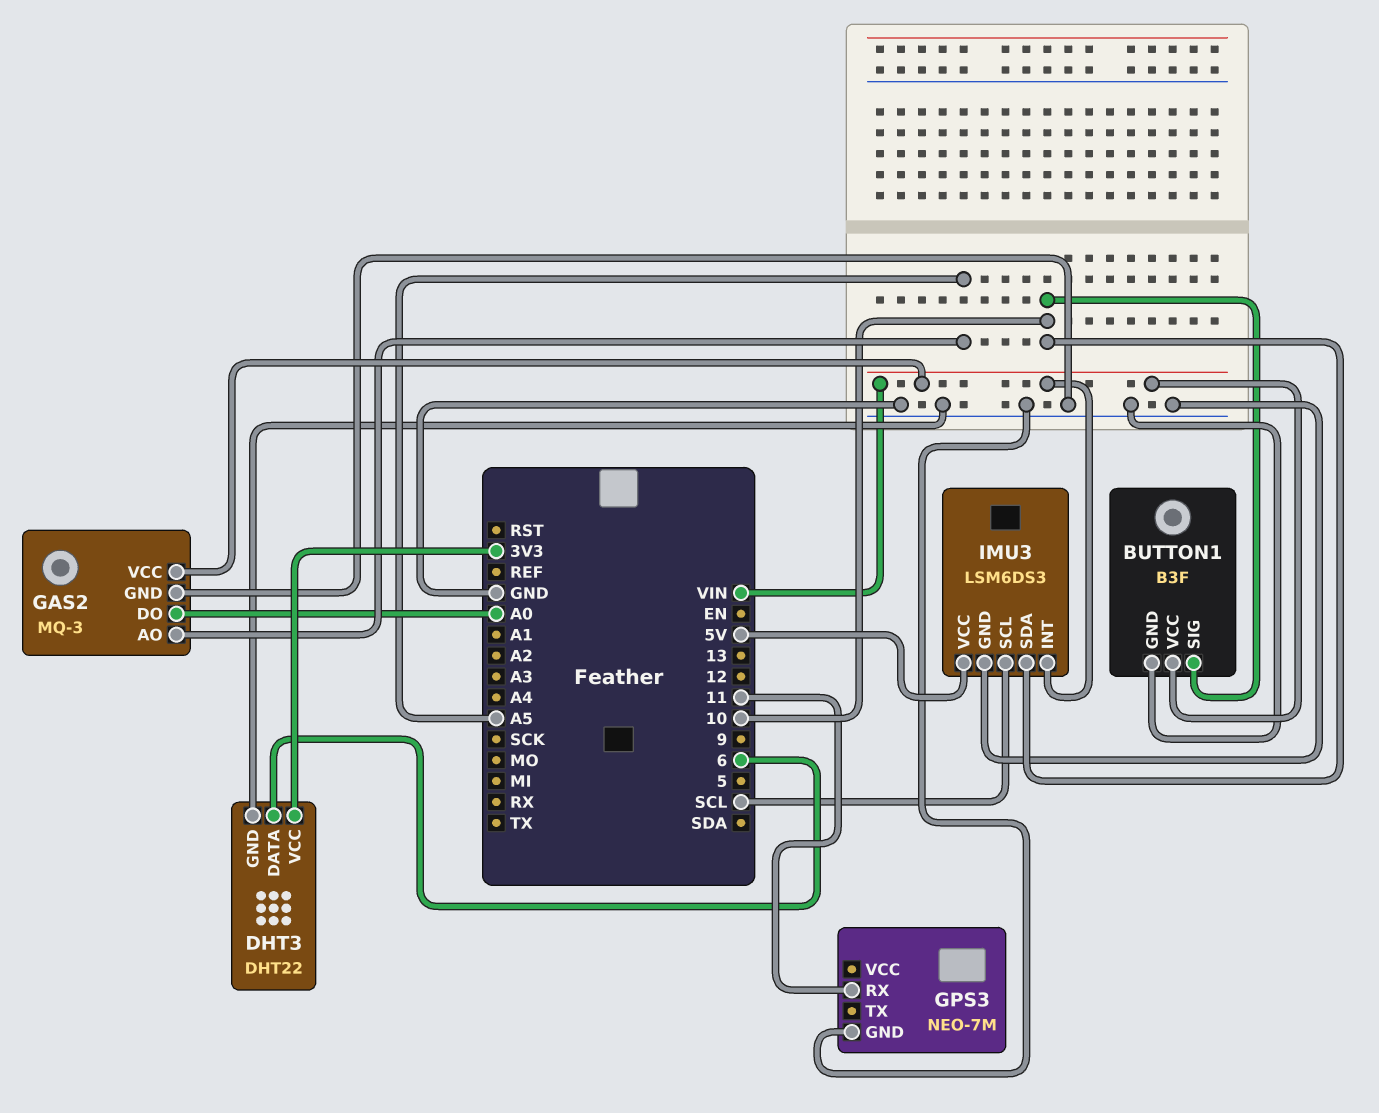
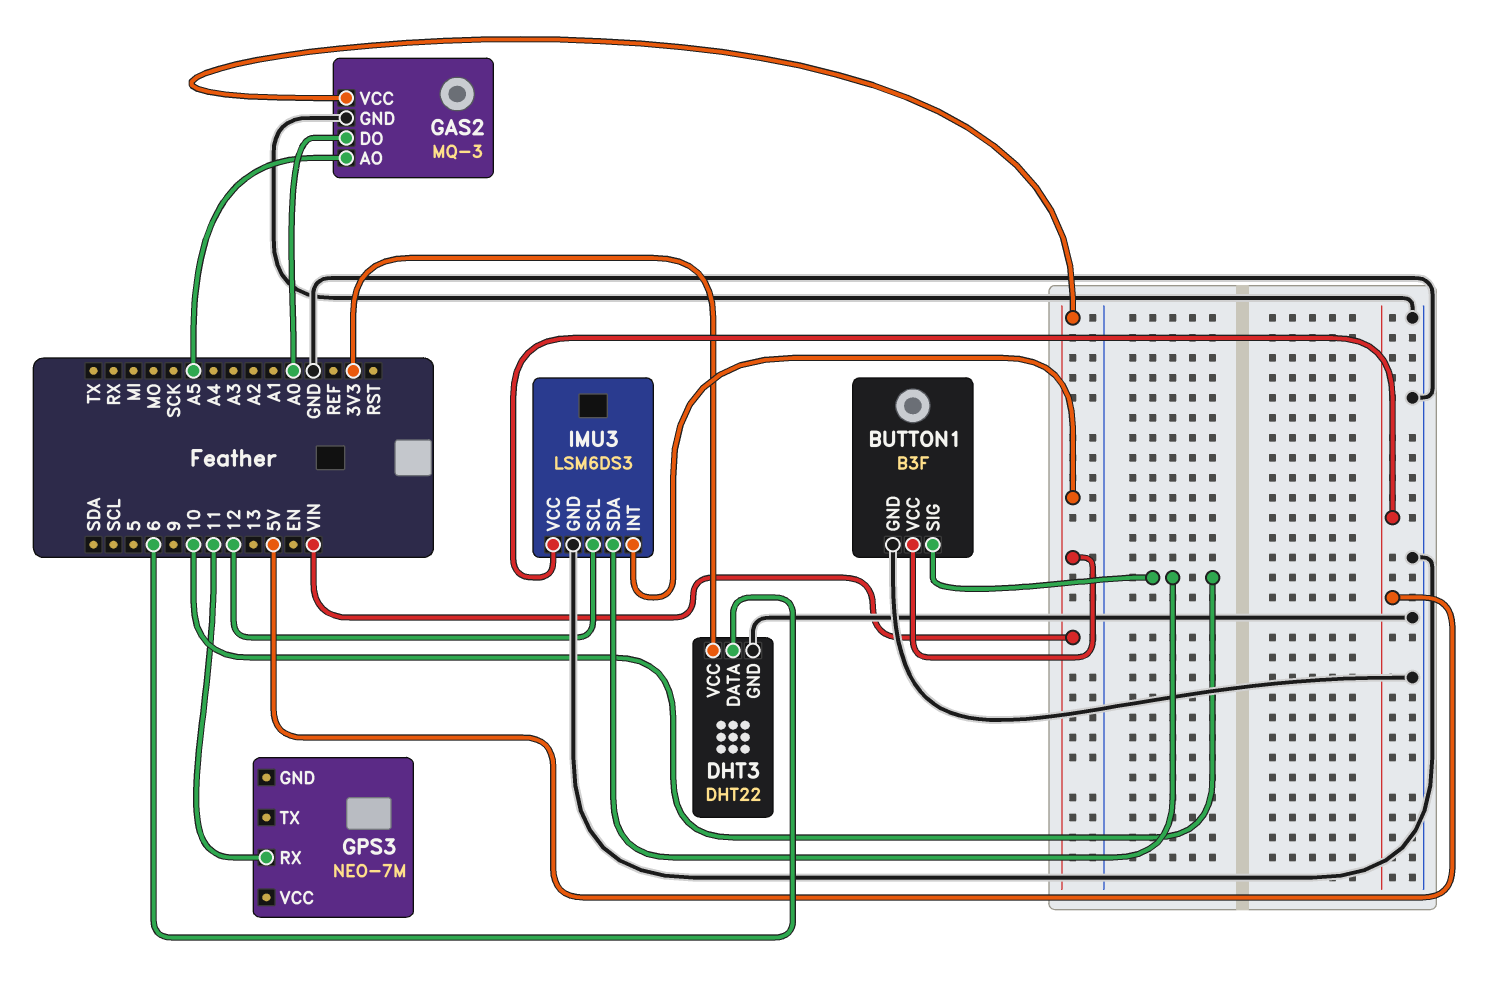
GPS3 pin GND: GND -> none
IMU3 pin SCL: SCL -> 12

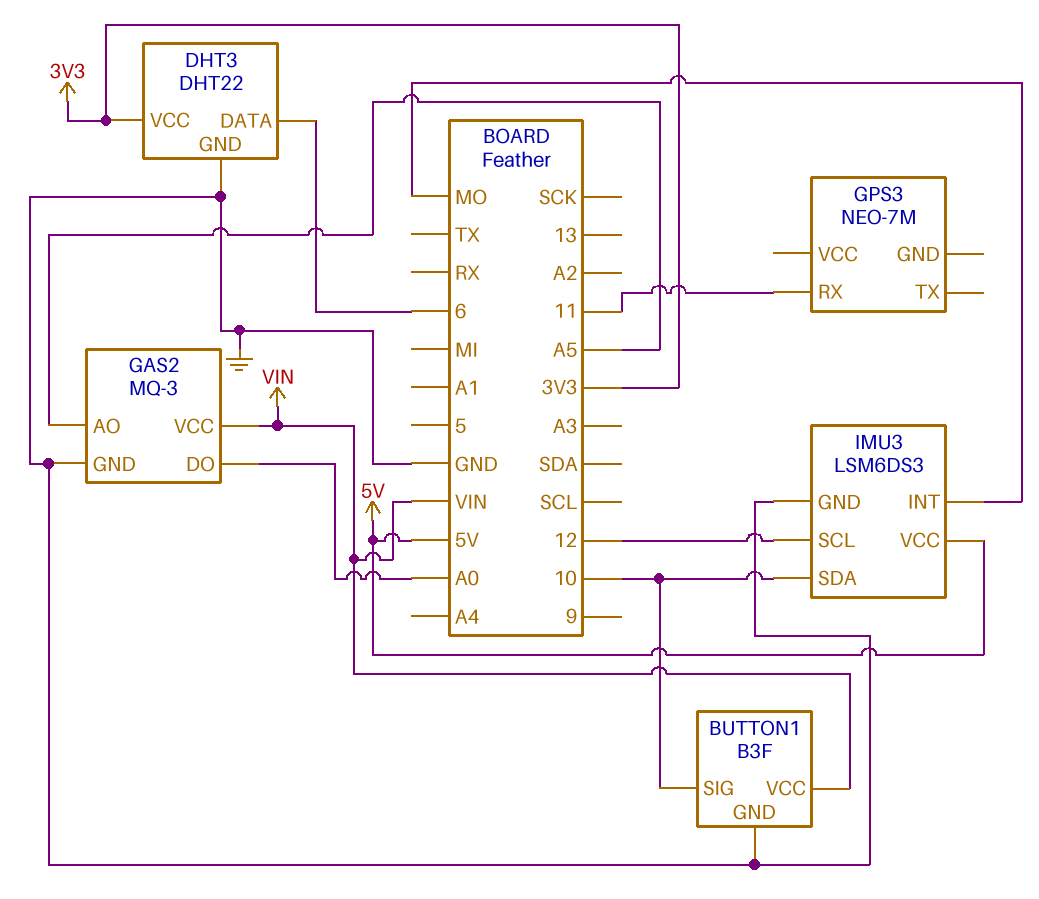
IMU3 pin INT: VIN -> MO

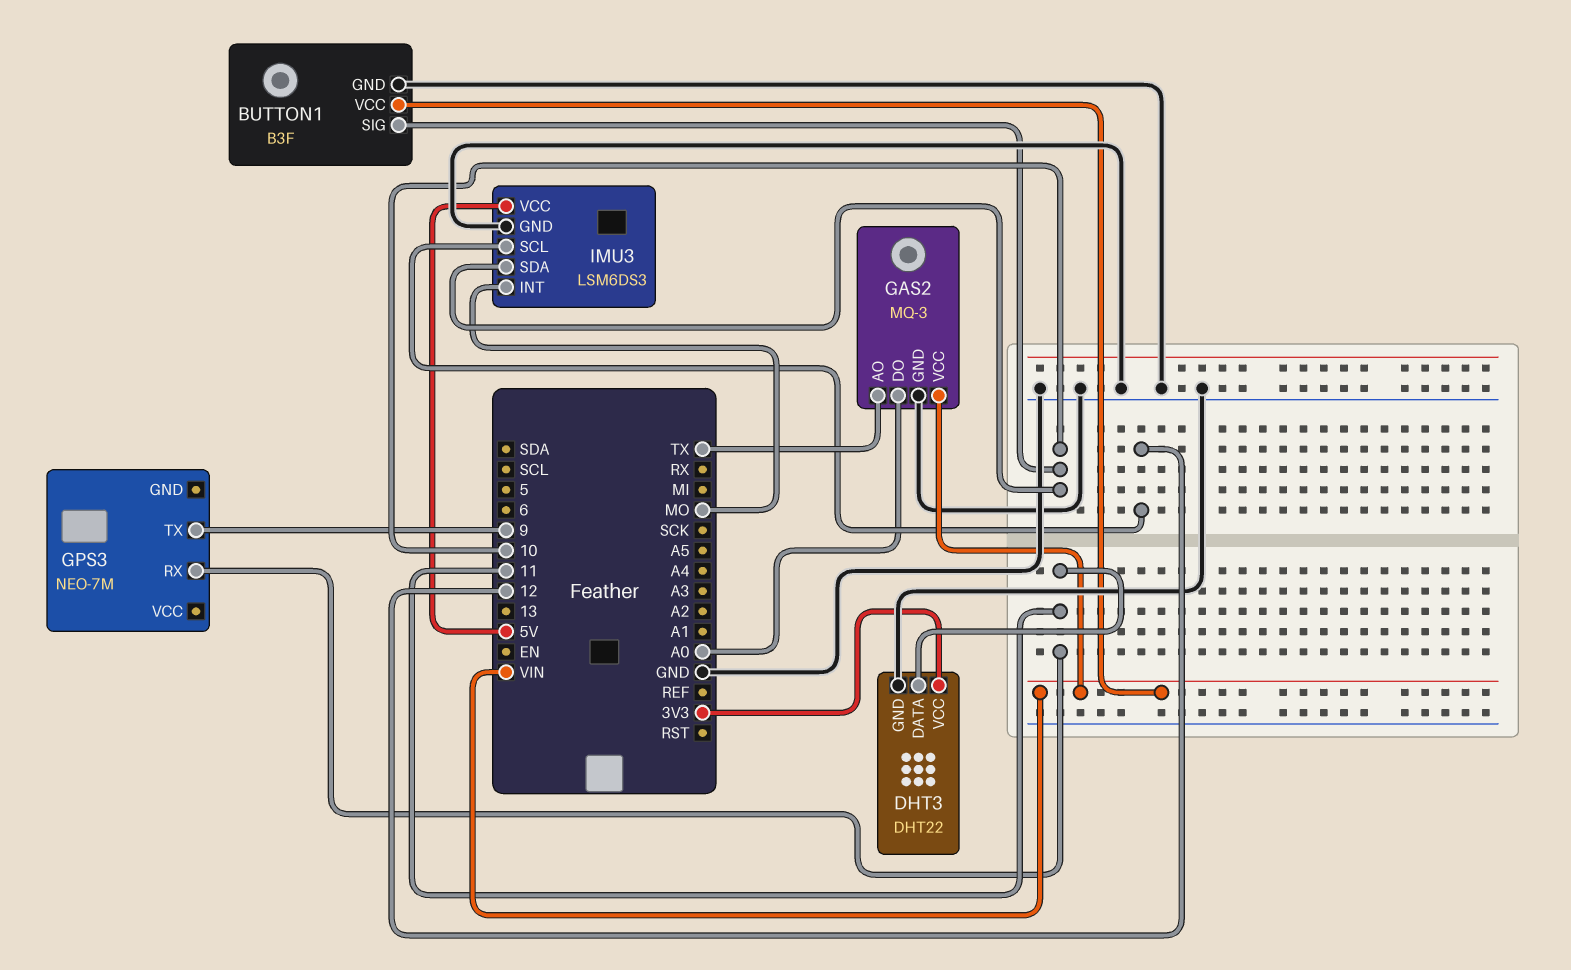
DHT3 pin DATA: 6 -> 11
GAS2 pin AO: A5 -> TX
GPS3 pin TX: none -> 9

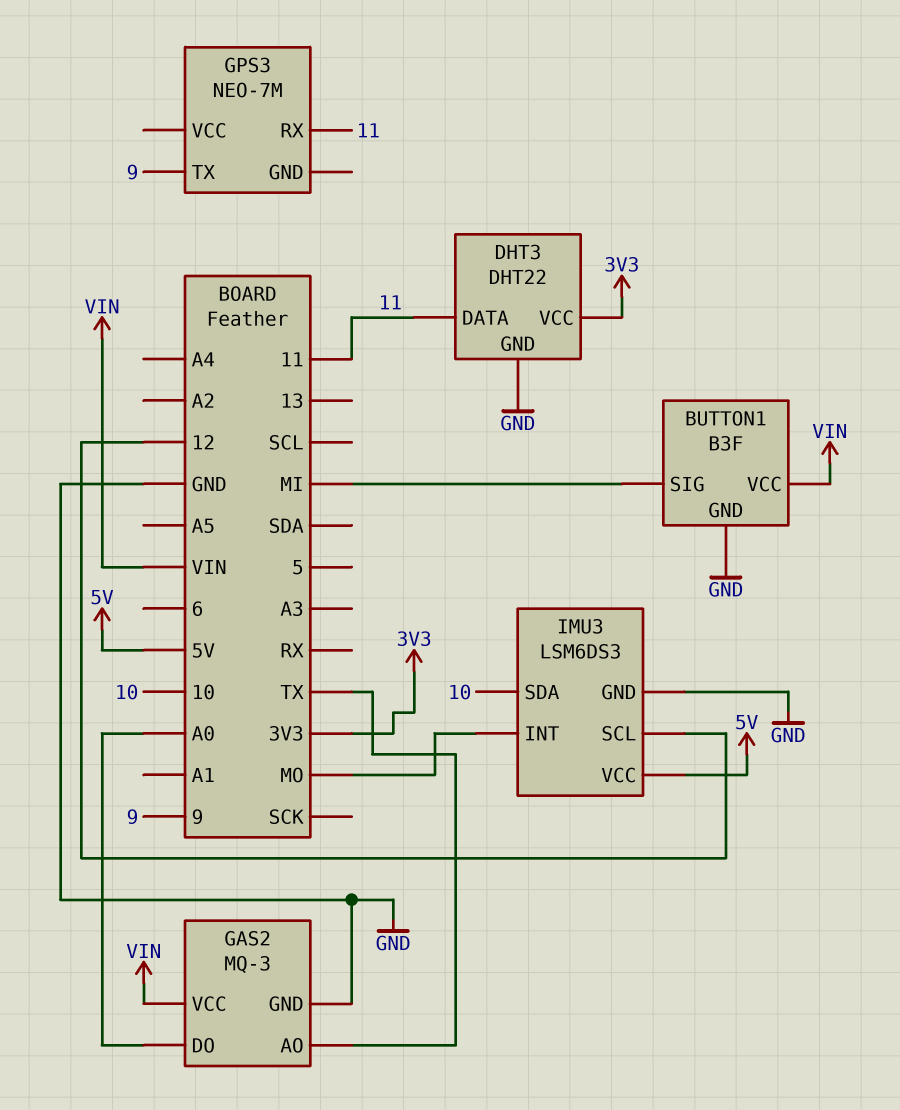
BUTTON1 pin SIG: 10 -> MI

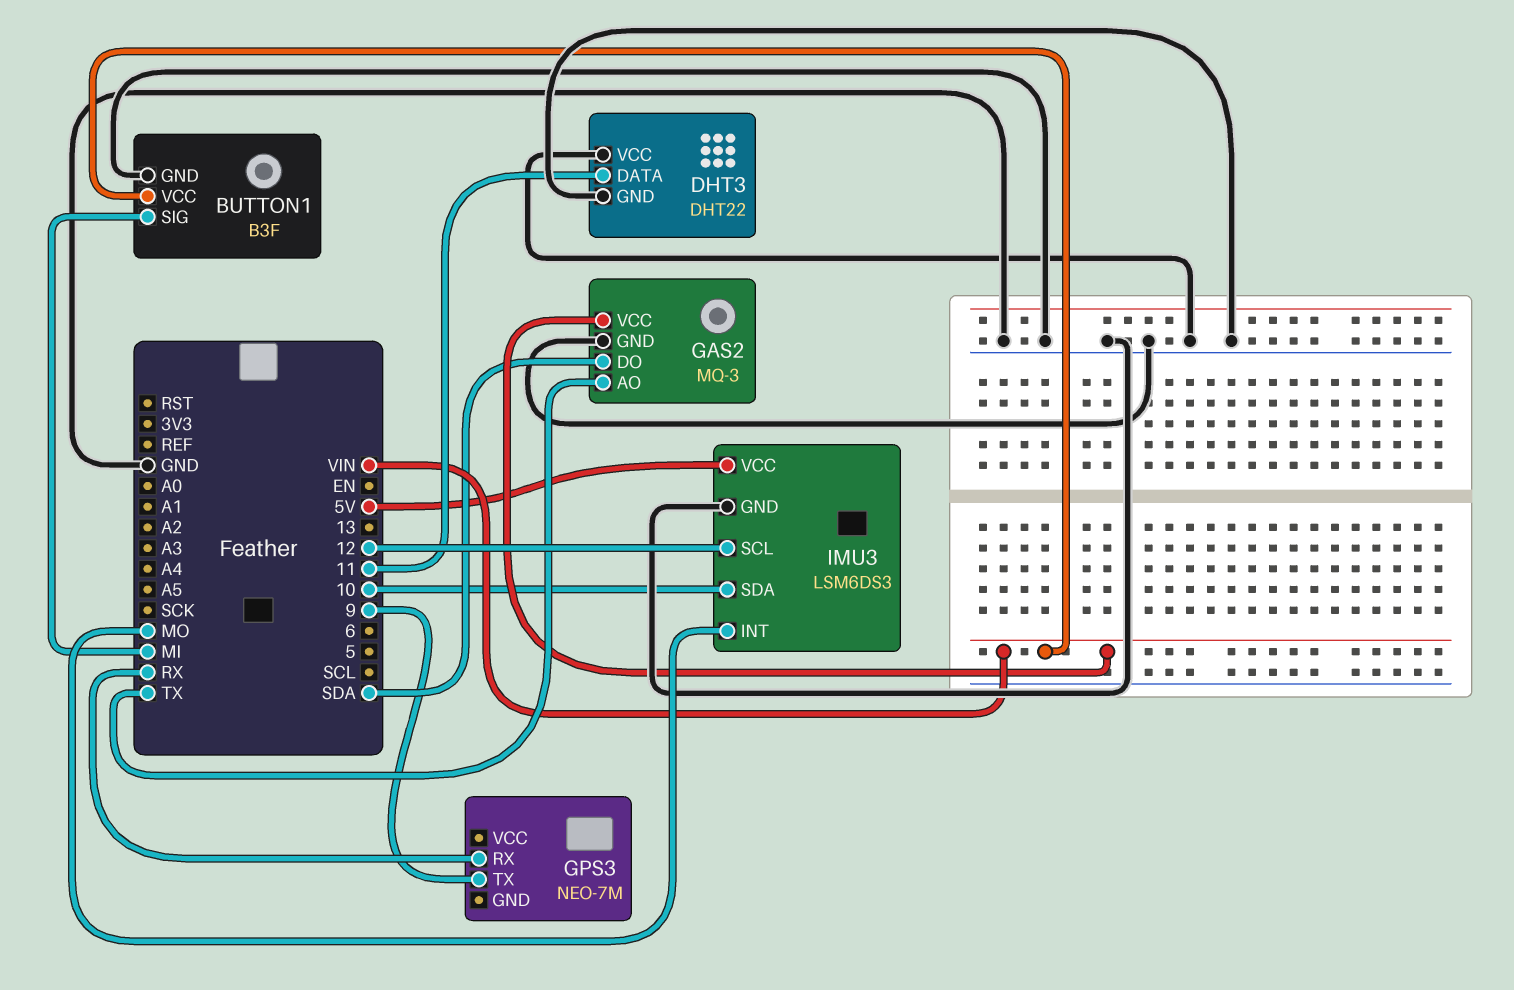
DHT3 pin VCC: 3V3 -> GND
GAS2 pin DO: A0 -> SDA
GPS3 pin RX: 11 -> RX

